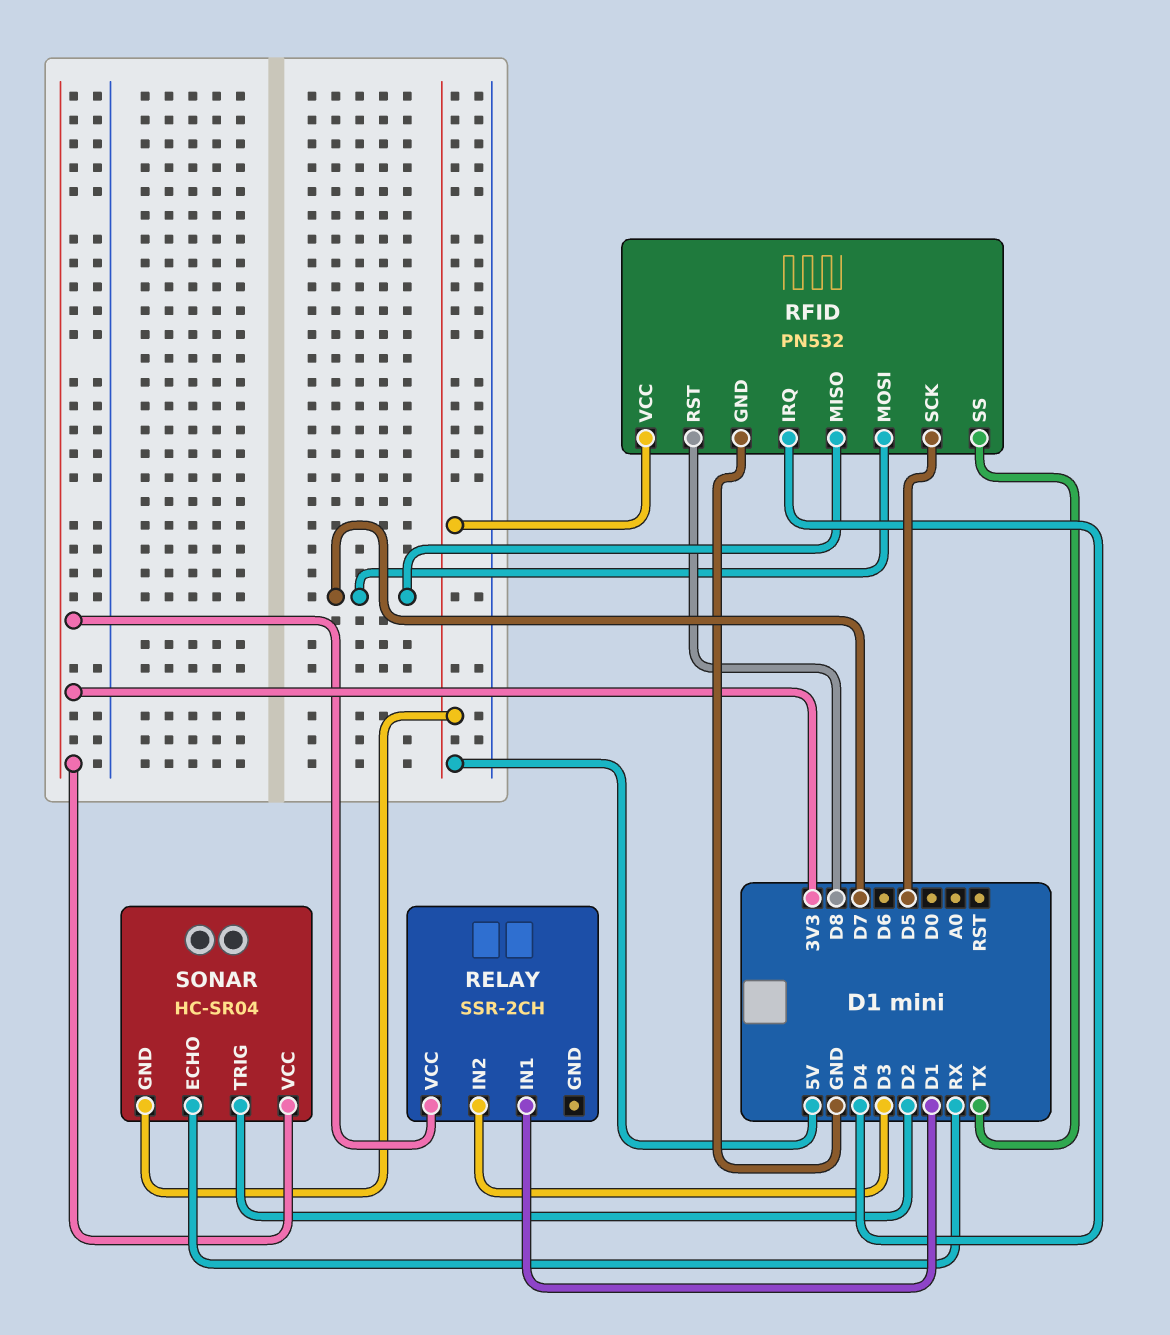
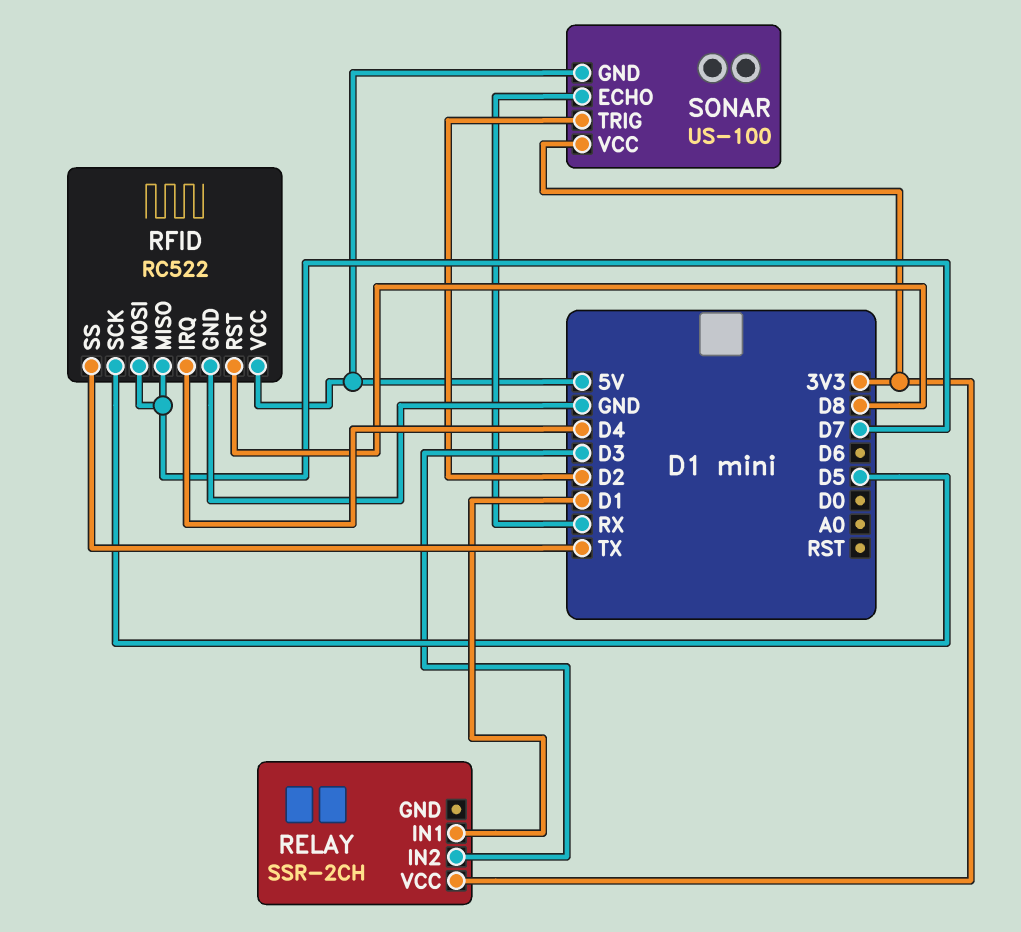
RFID: PN532 -> RC522
SONAR: HC-SR04 -> US-100

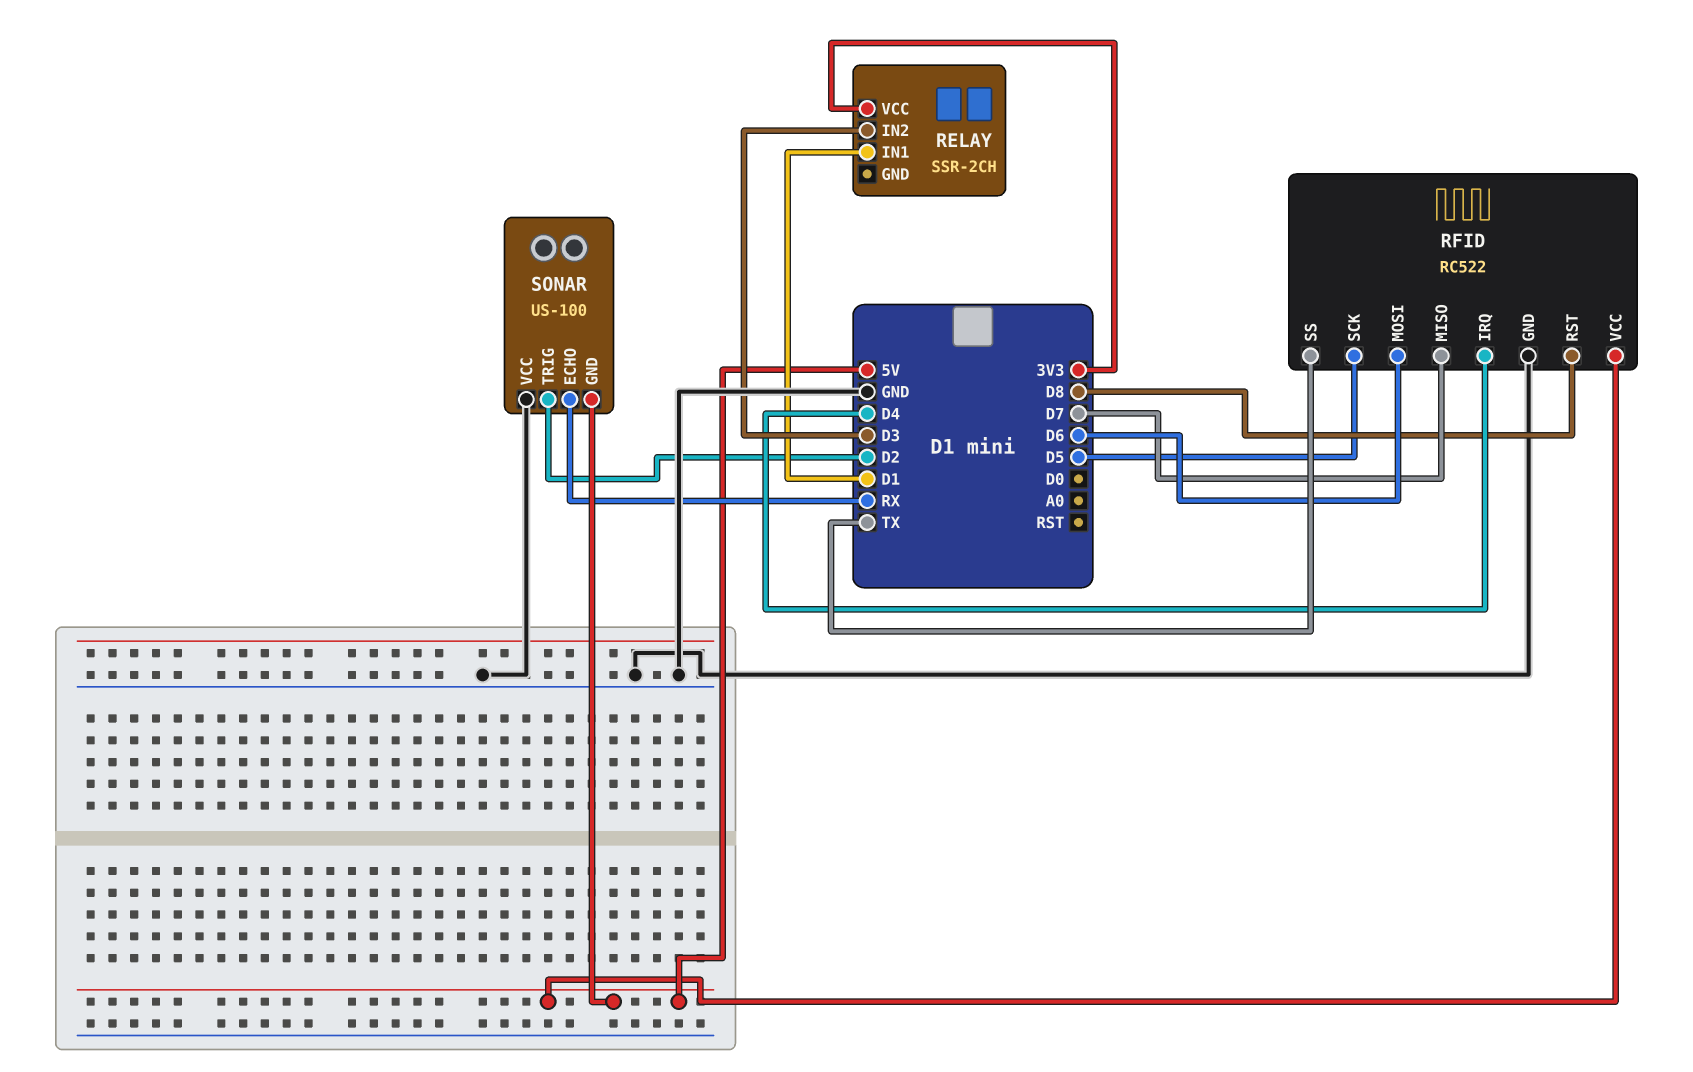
RFID pin MOSI: D7 -> D6
SONAR pin VCC: 3V3 -> GND

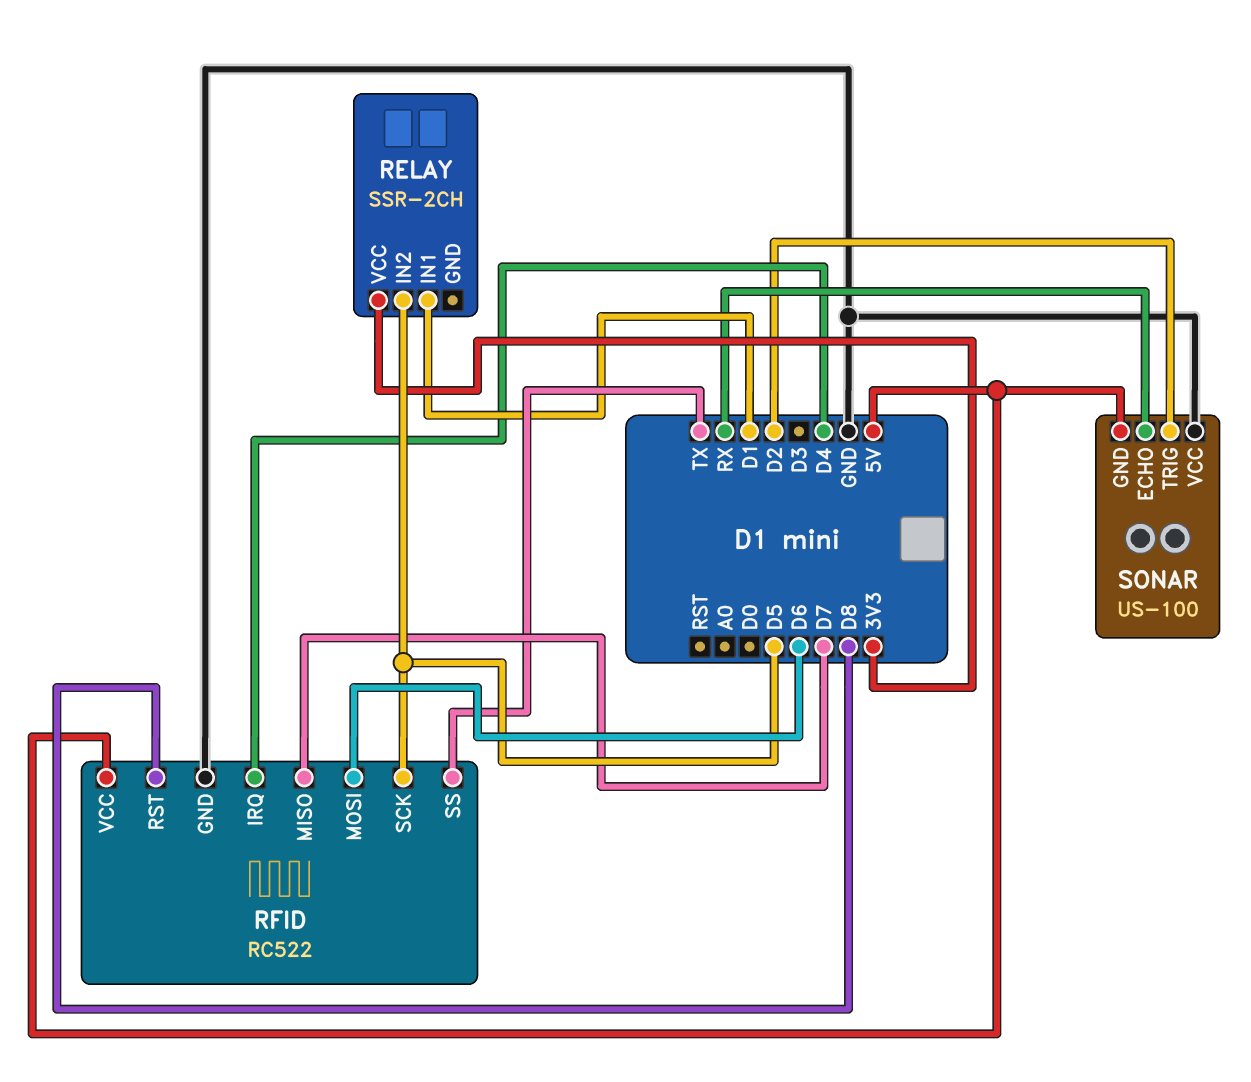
RELAY pin IN2: D3 -> D5

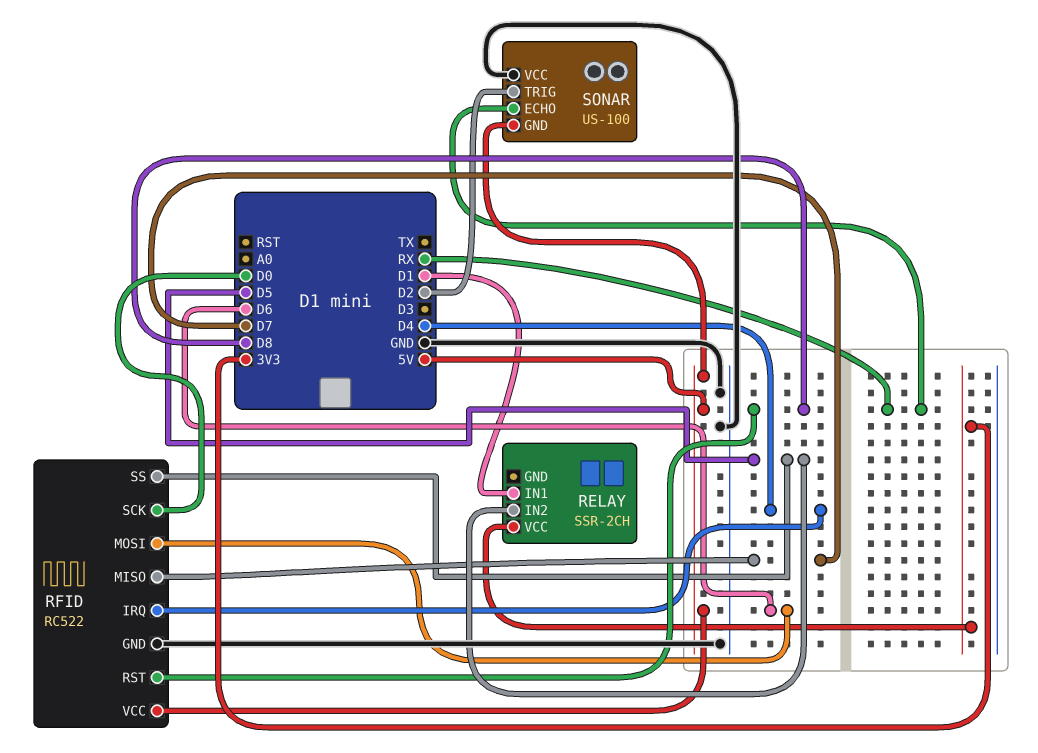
RFID pin SCK: D5 -> D0
RFID pin SS: TX -> D5

